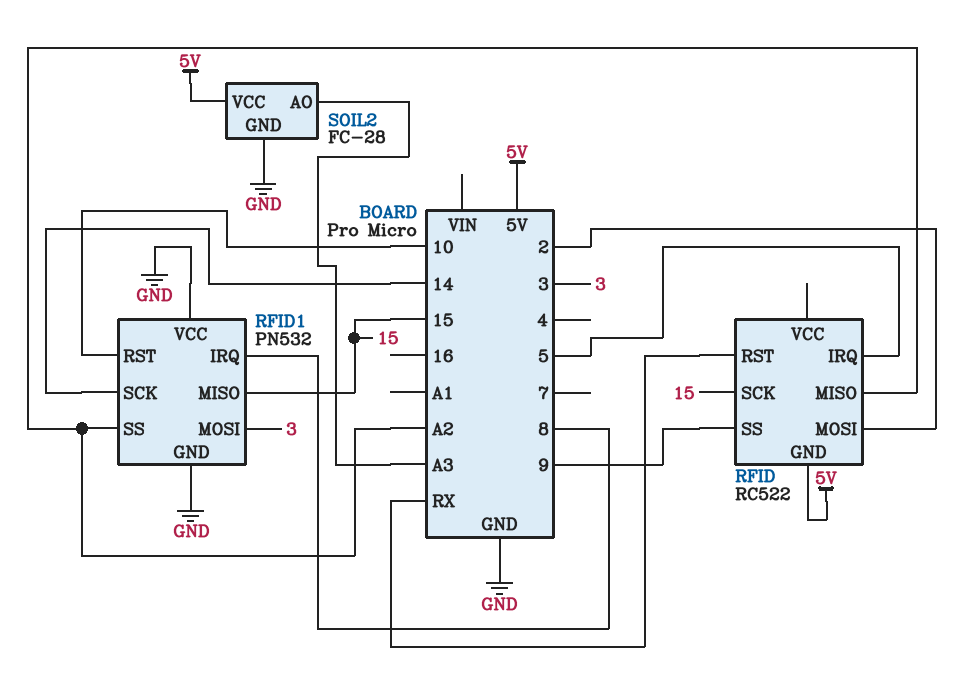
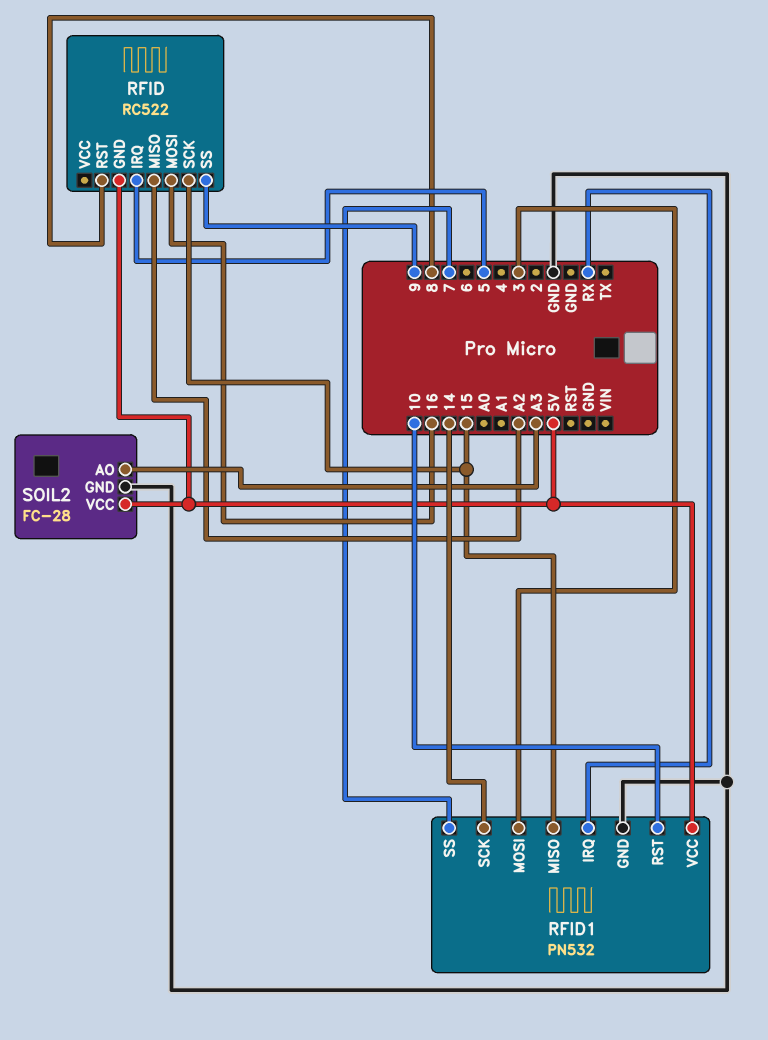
RFID pin MOSI: 2 -> 16
RFID pin RST: RX -> 8
RFID1 pin IRQ: 8 -> RX
RFID1 pin SS: A2 -> 7
RFID1 pin VCC: GND -> 5V

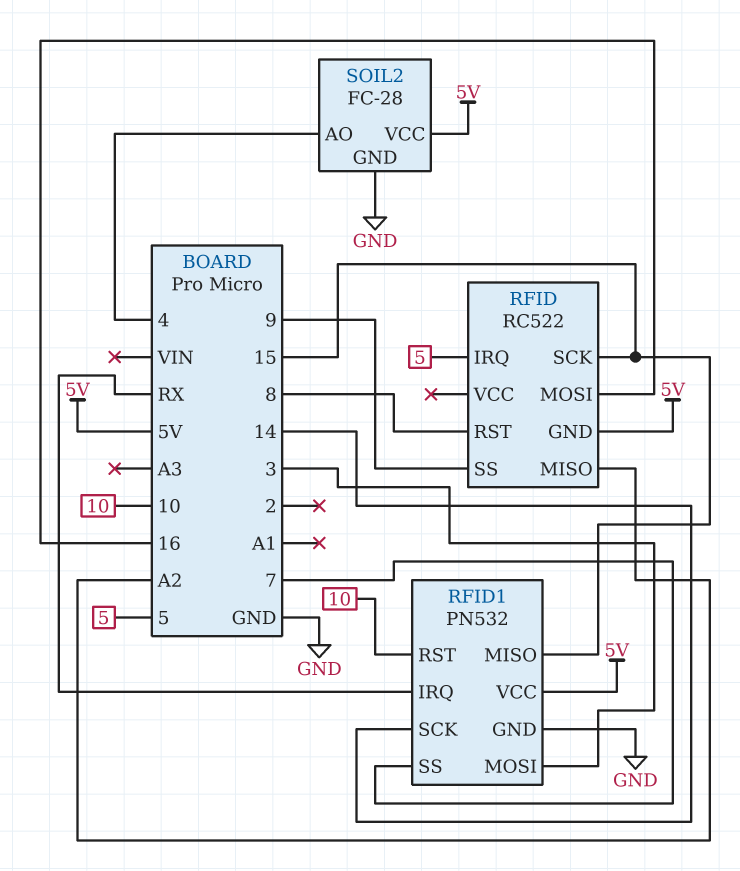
SOIL2 pin AO: A3 -> 4

